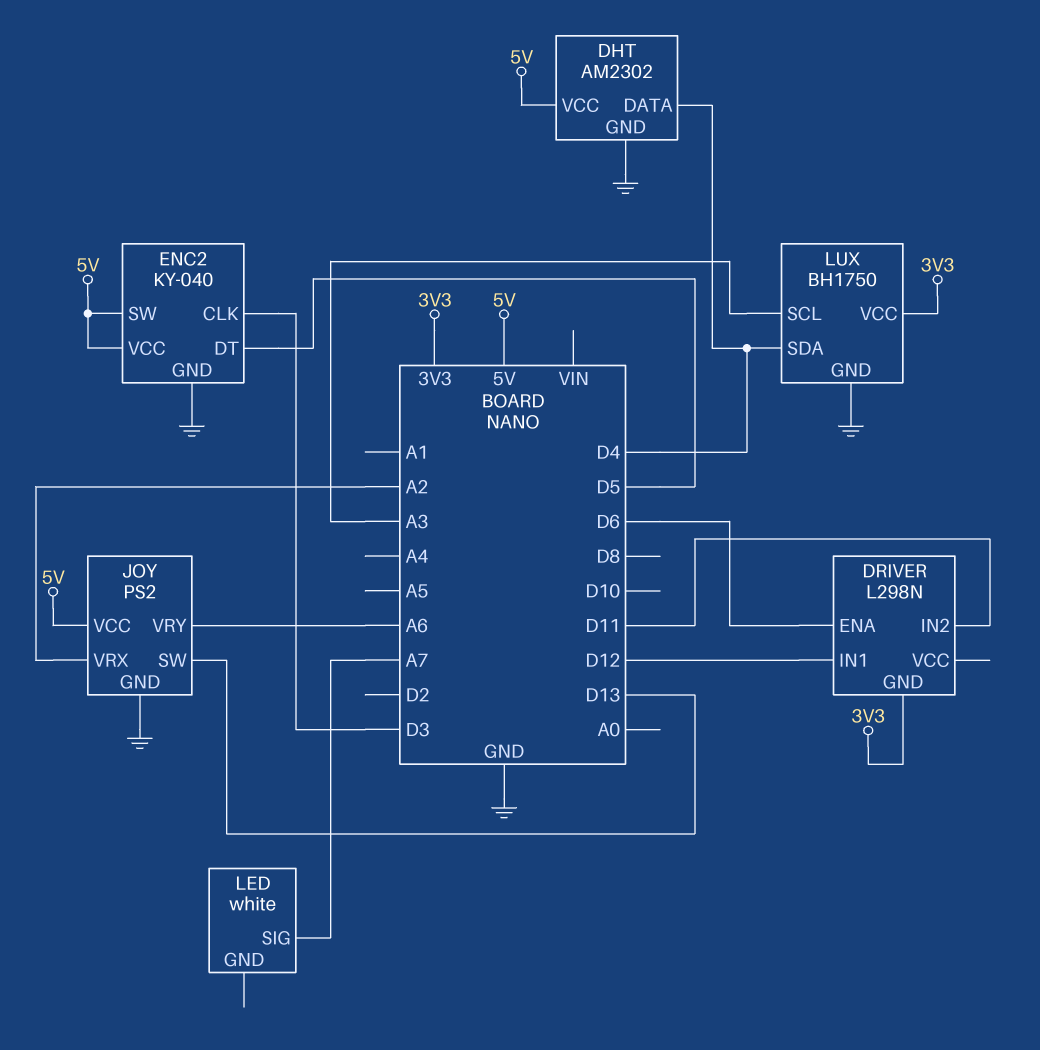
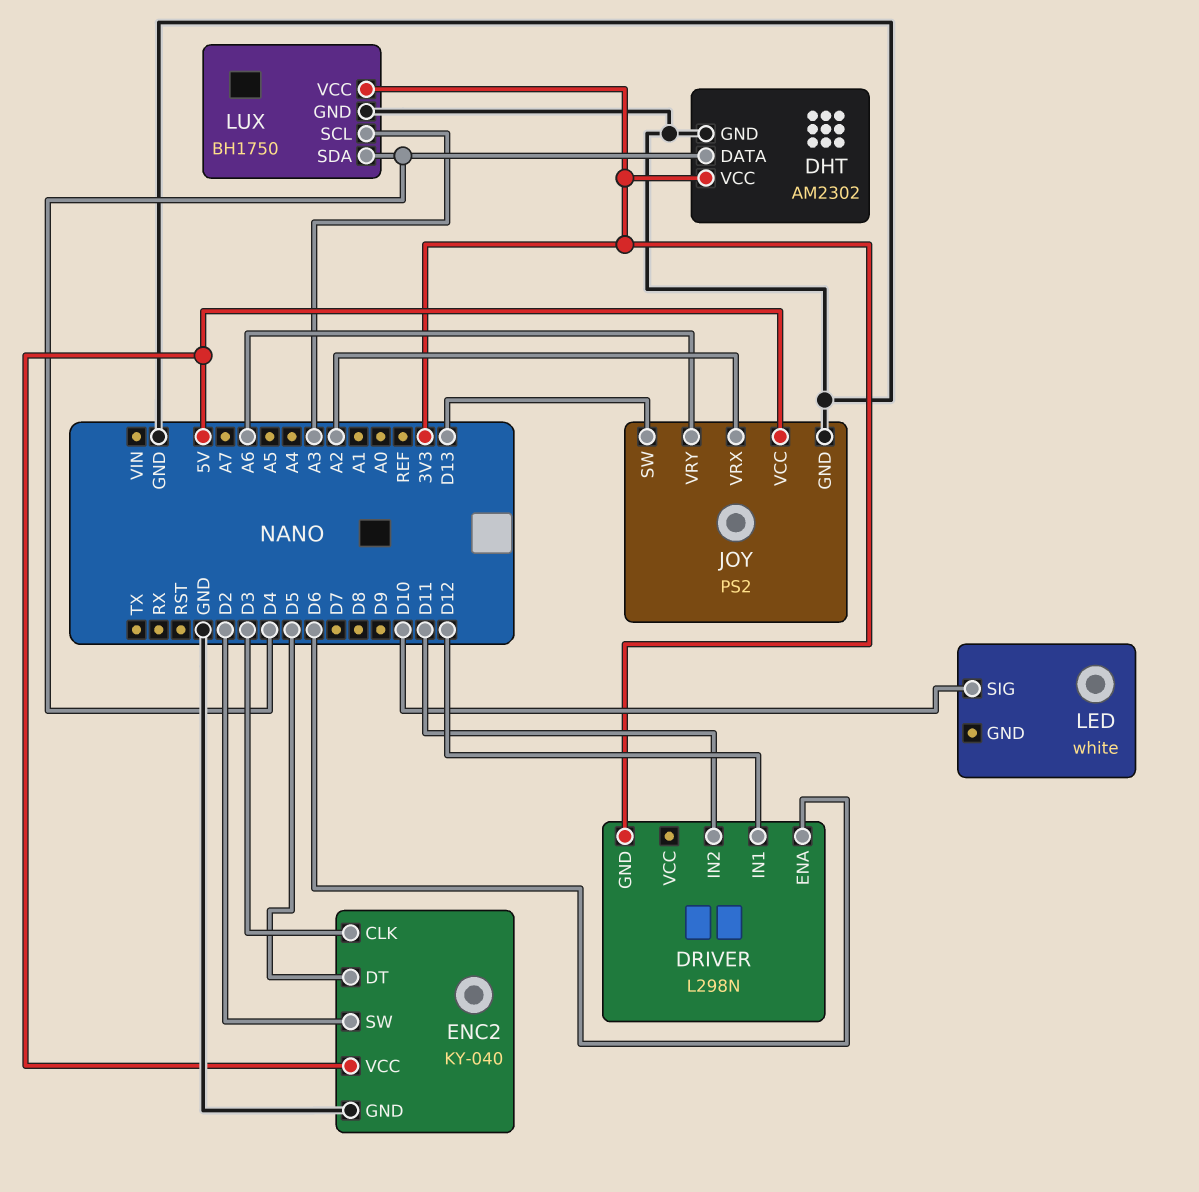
DHT pin VCC: 5V -> 3V3
ENC2 pin SW: 5V -> D2
LED pin SIG: A7 -> D10

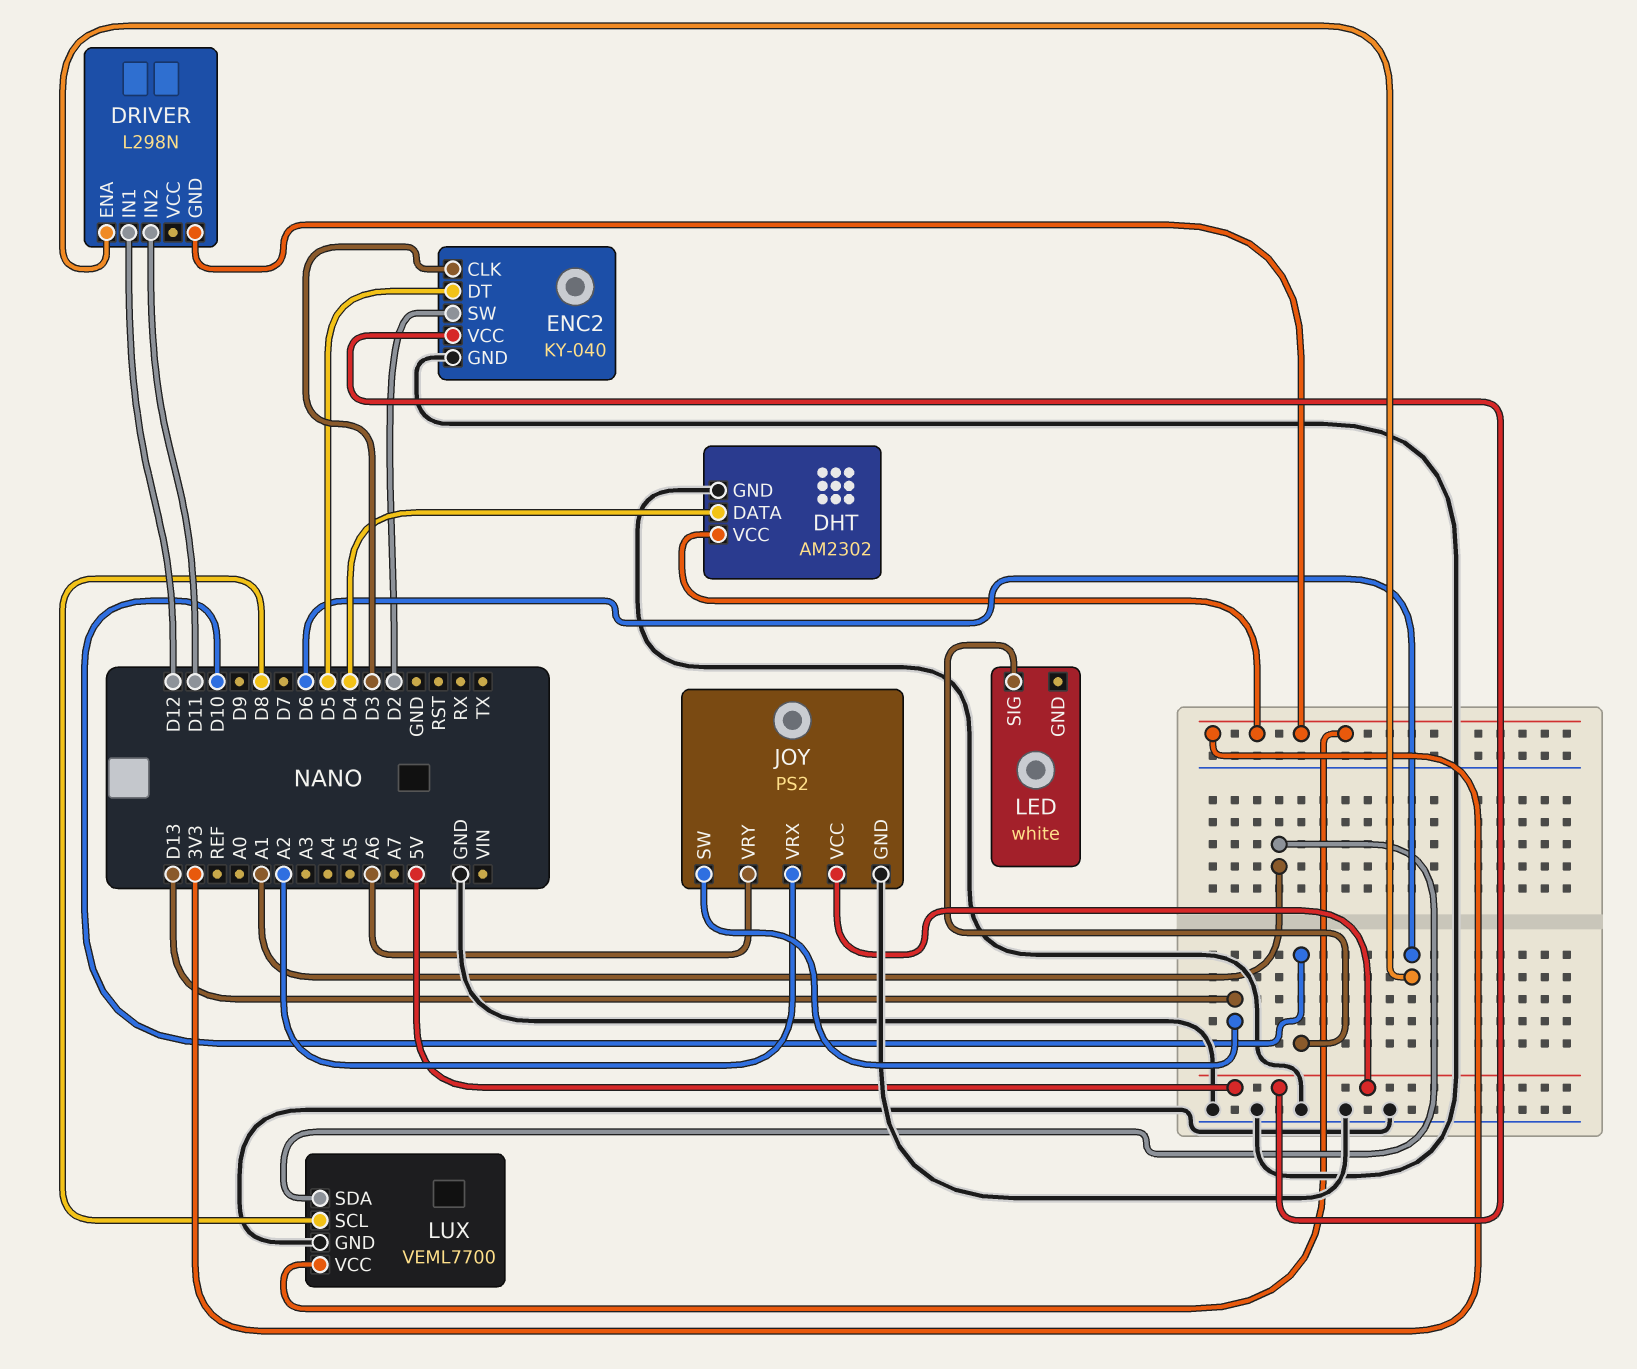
LUX: BH1750 -> VEML7700
LUX pin SCL: A3 -> D8
LUX pin SDA: D4 -> A1

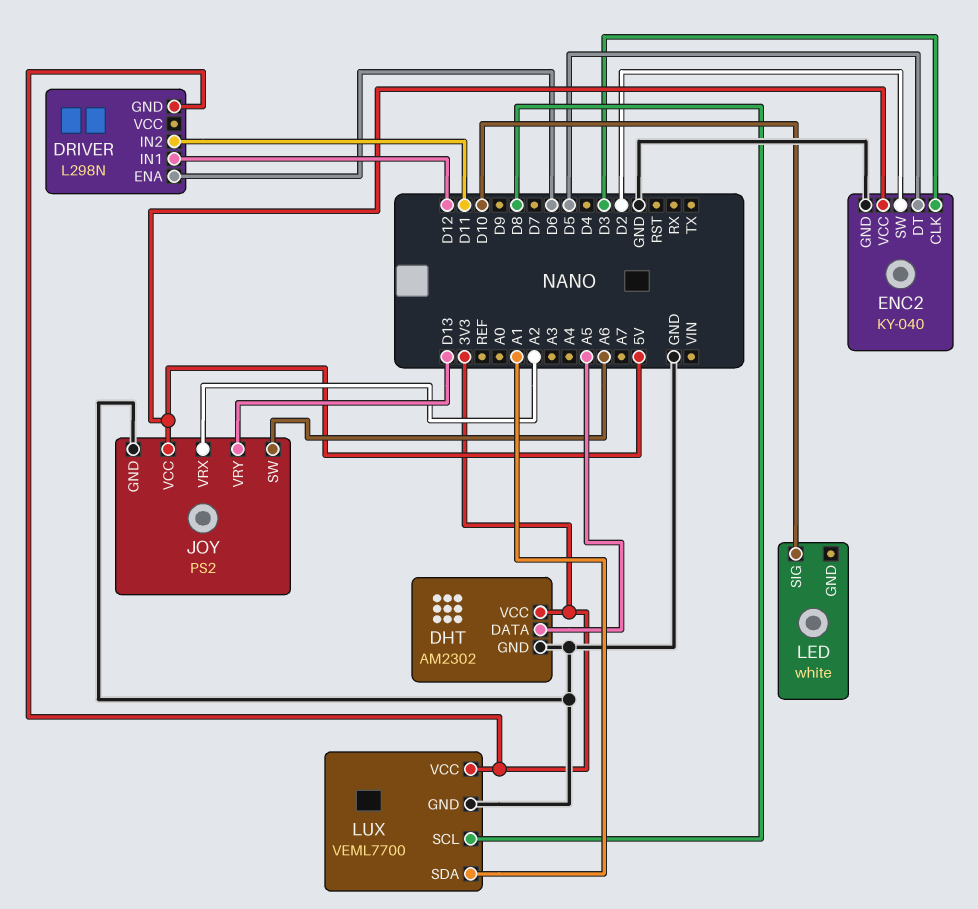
DHT pin DATA: D4 -> A5
JOY pin SW: D13 -> A6
JOY pin VRY: A6 -> D13

